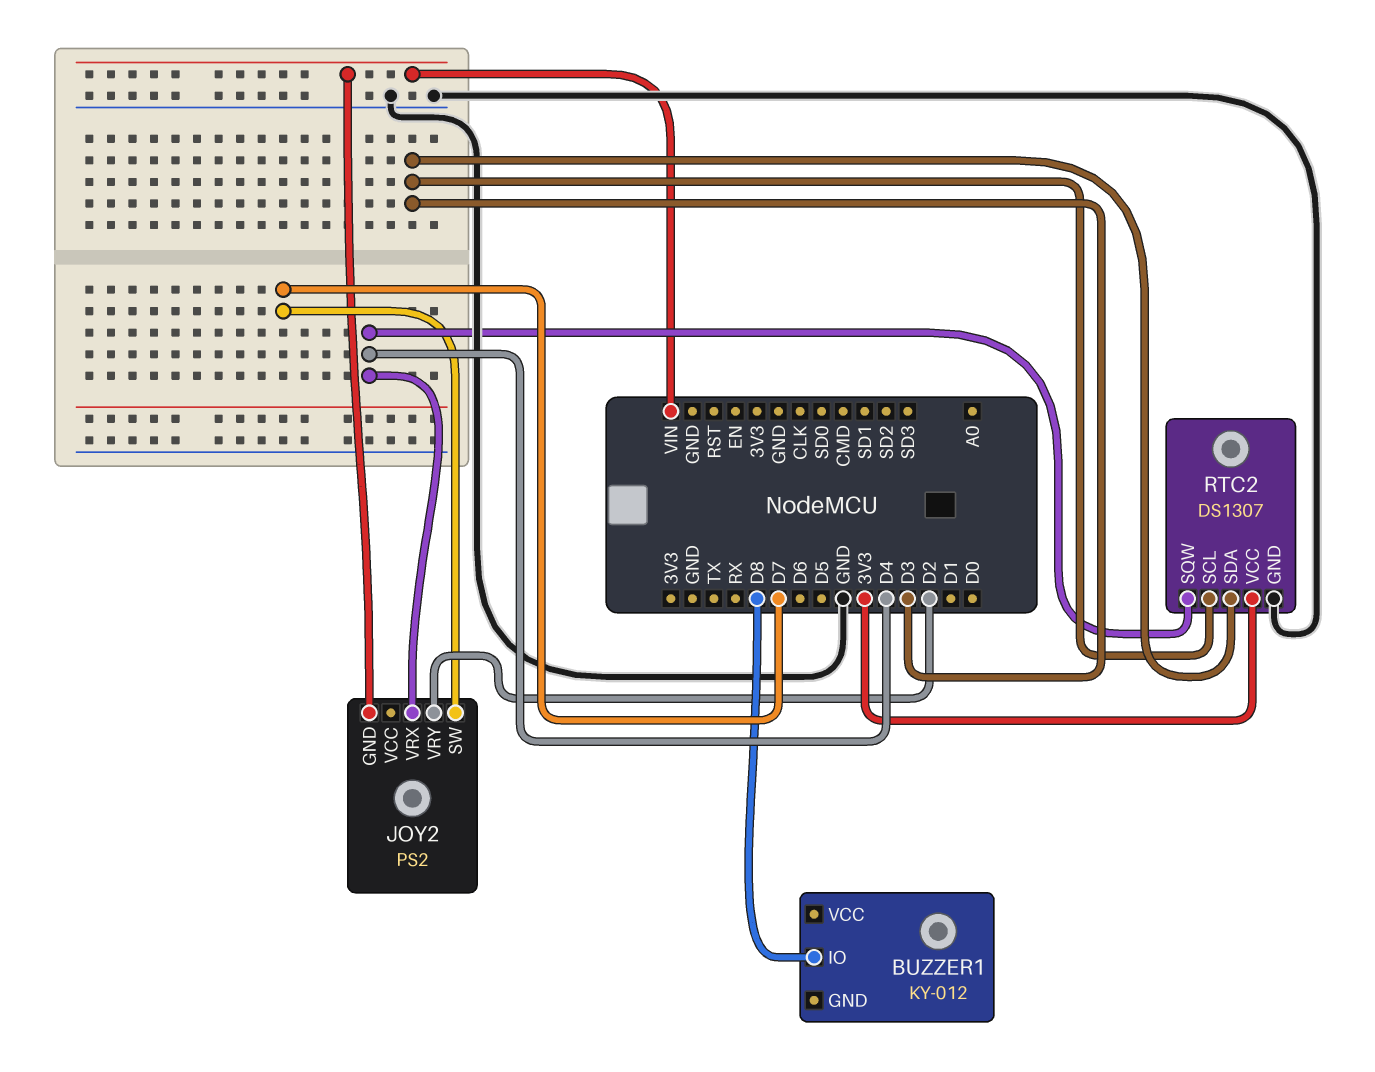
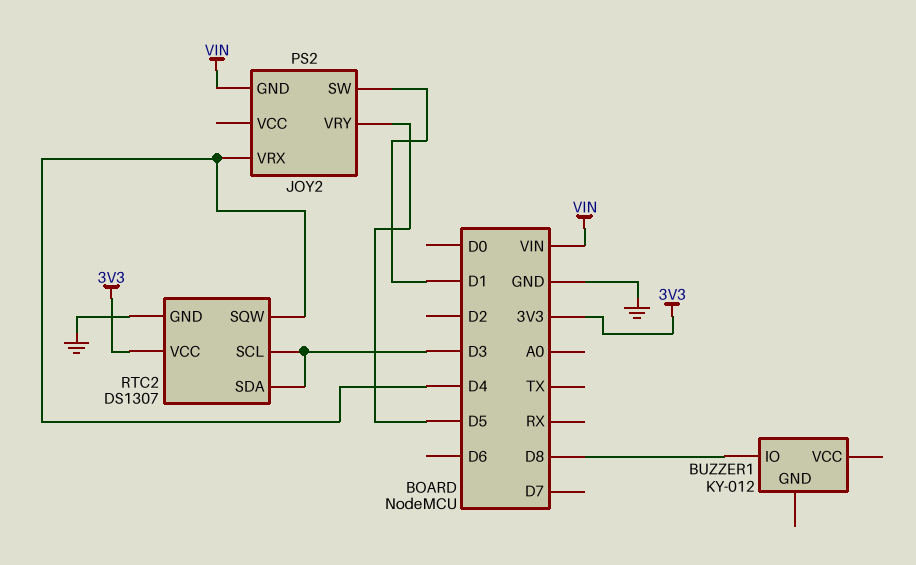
JOY2 pin SW: D7 -> D1
JOY2 pin VRY: D2 -> D5

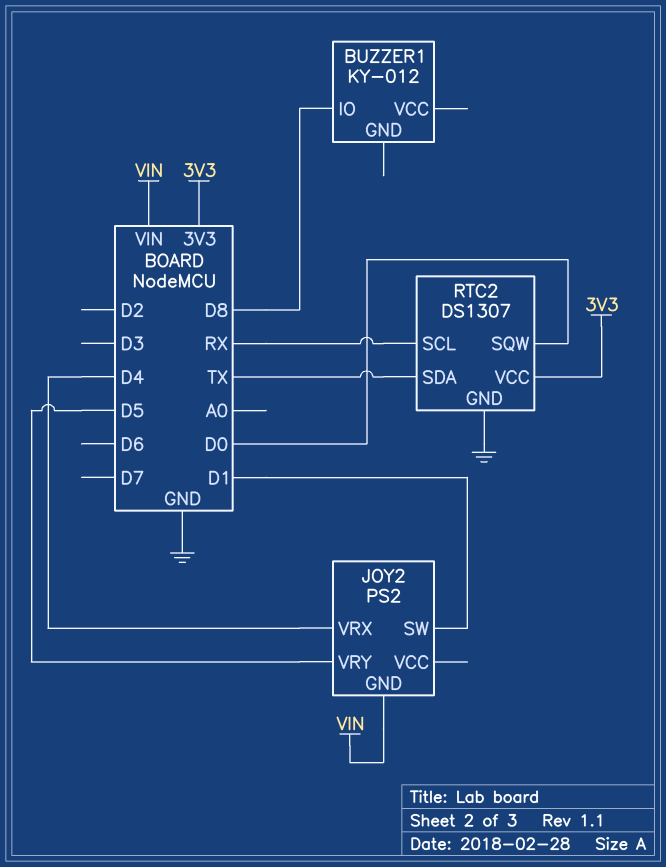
RTC2 pin SCL: D3 -> RX
RTC2 pin SDA: D3 -> TX
RTC2 pin SQW: D4 -> D0

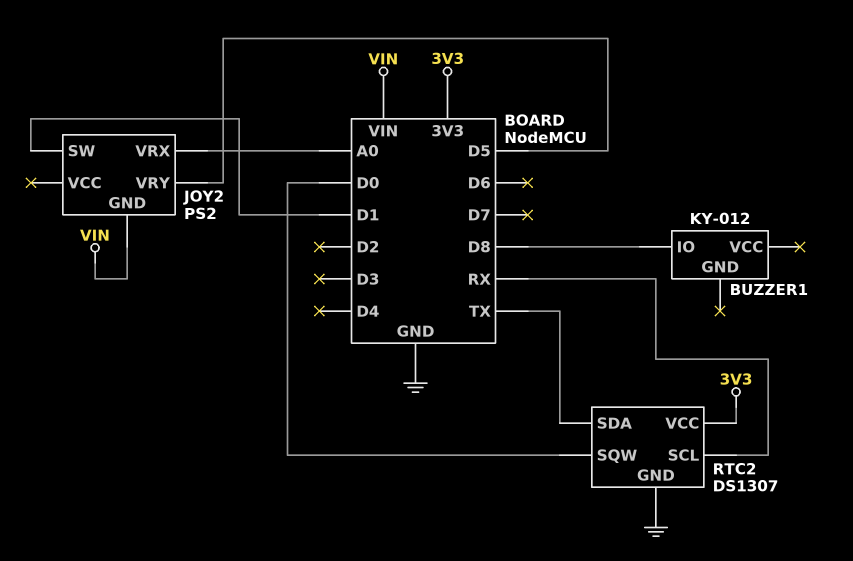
JOY2 pin VRX: D4 -> A0

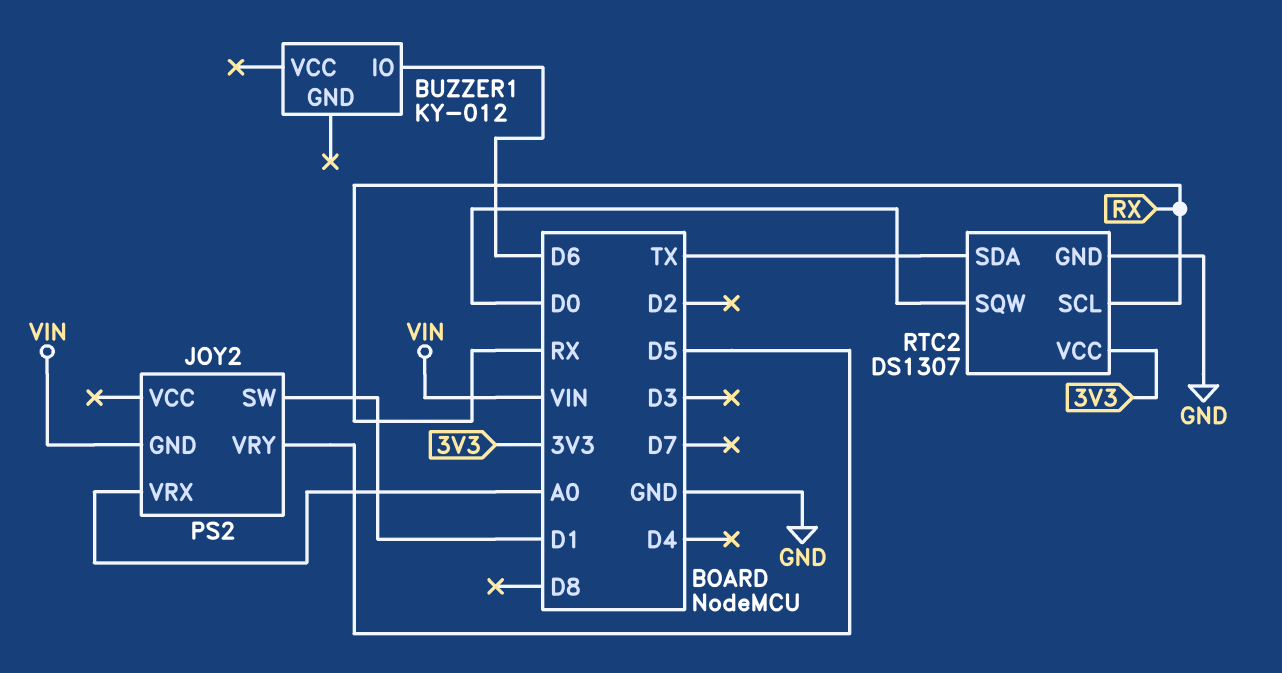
BUZZER1 pin IO: D8 -> D6

